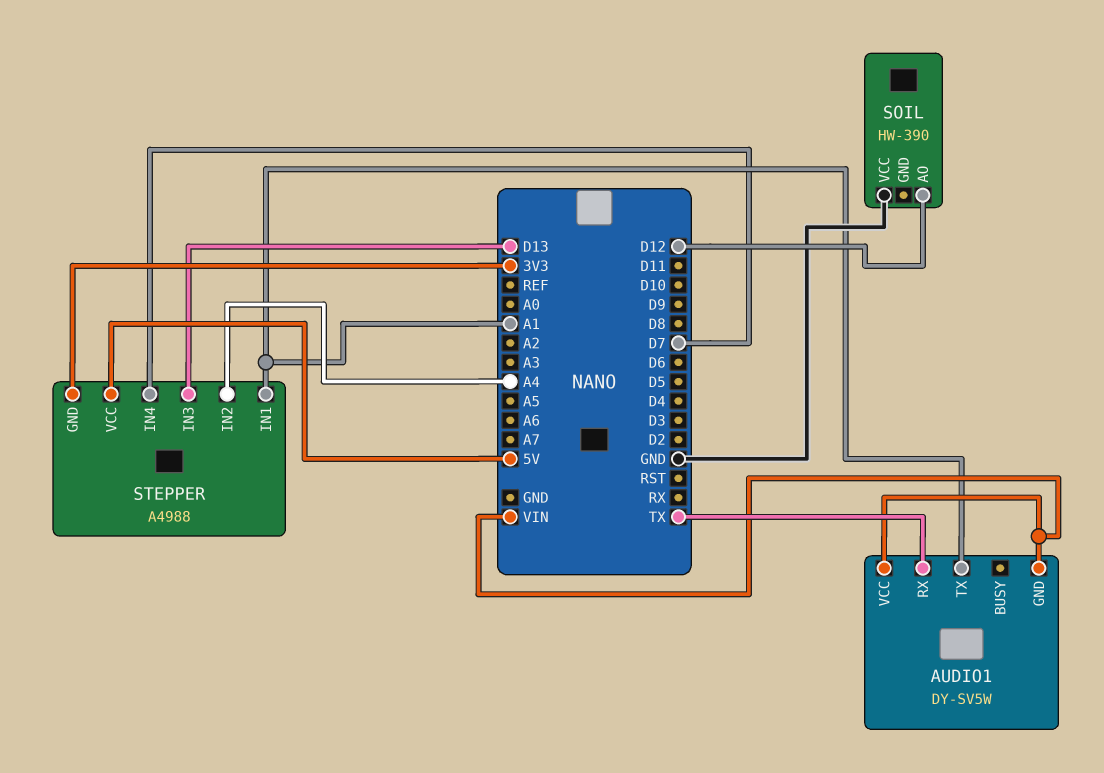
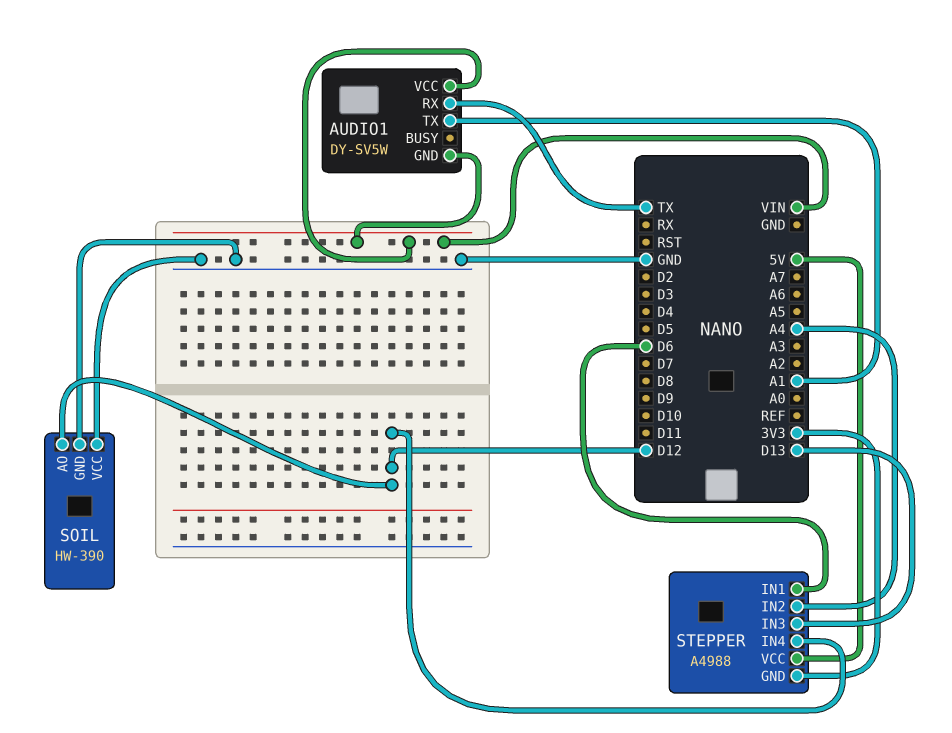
SOIL pin GND: none -> GND
STEPPER pin IN1: A1 -> D6
STEPPER pin IN4: D7 -> D12

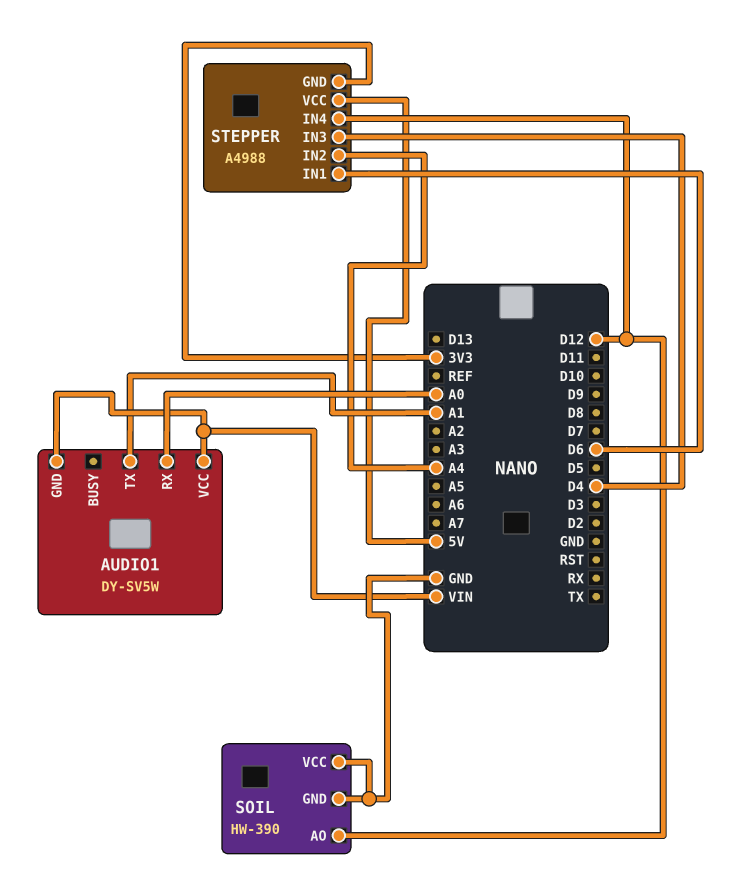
AUDIO1 pin RX: TX -> A0
STEPPER pin IN3: D13 -> D4

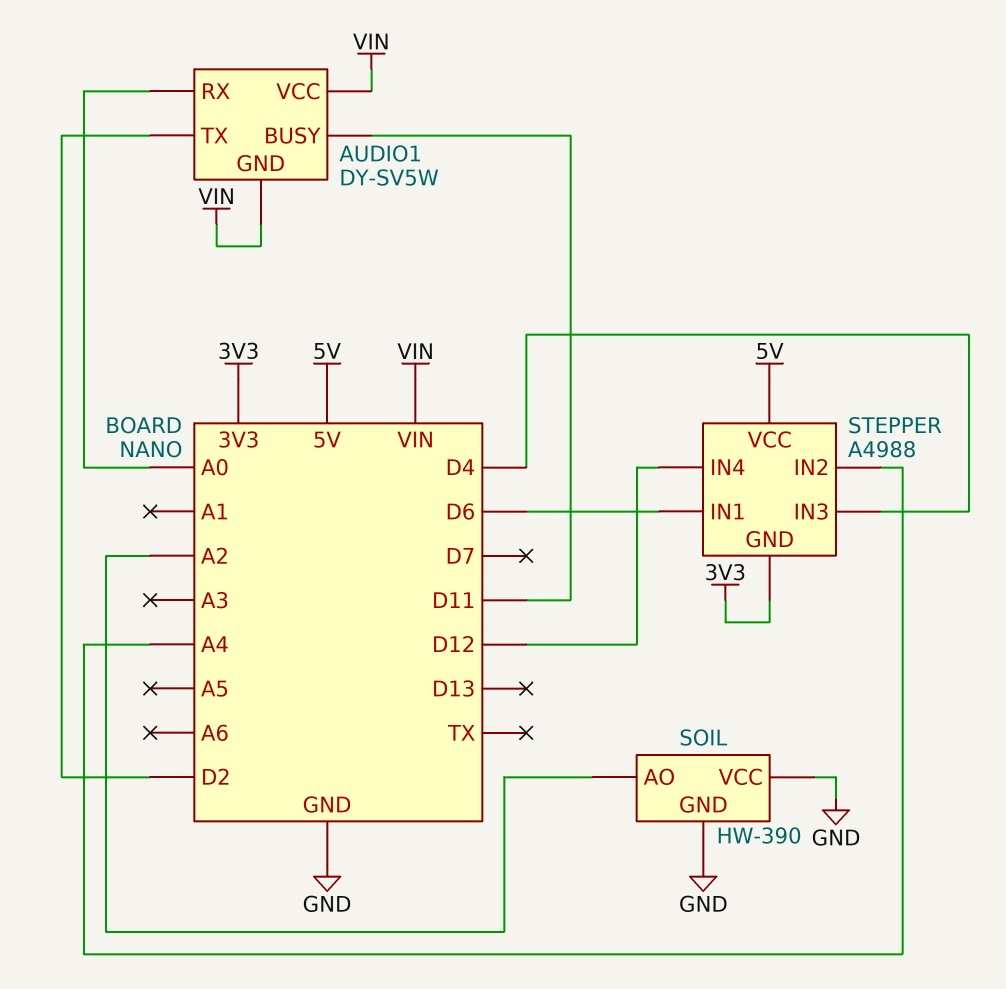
AUDIO1 pin BUSY: none -> D11
AUDIO1 pin TX: A1 -> D2
SOIL pin AO: D12 -> A2

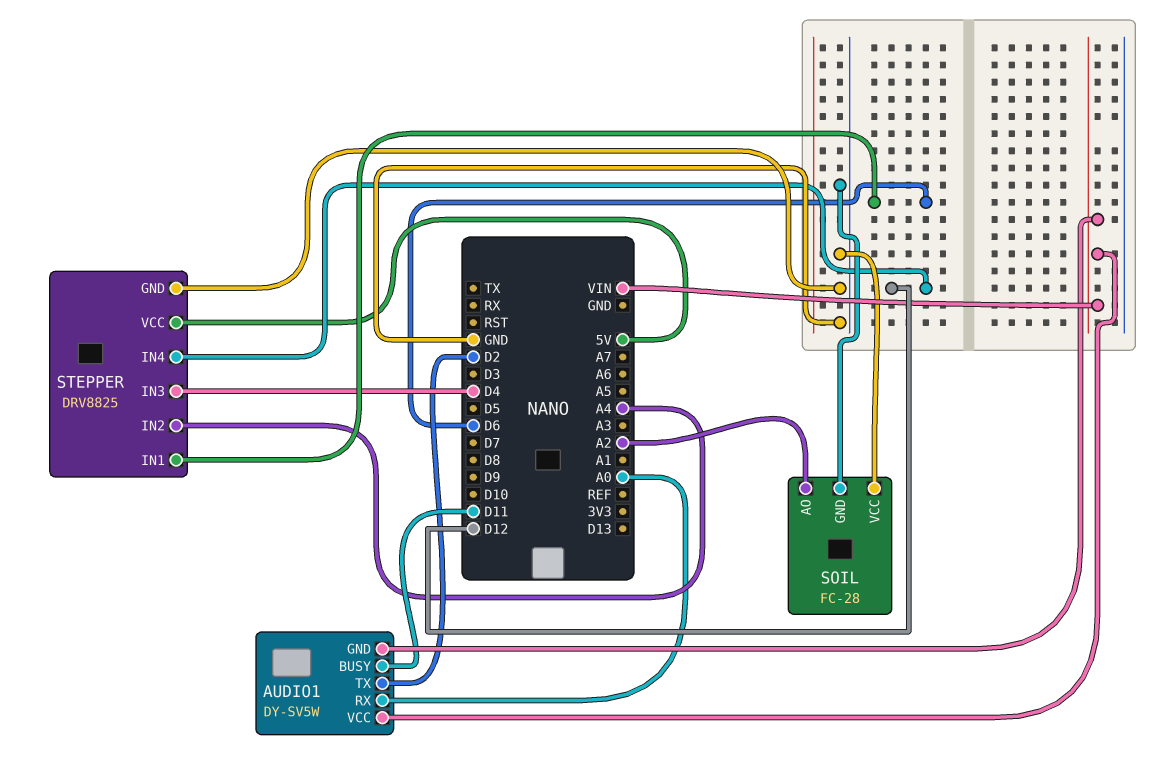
SOIL: HW-390 -> FC-28
STEPPER: A4988 -> DRV8825
STEPPER pin GND: 3V3 -> GND

